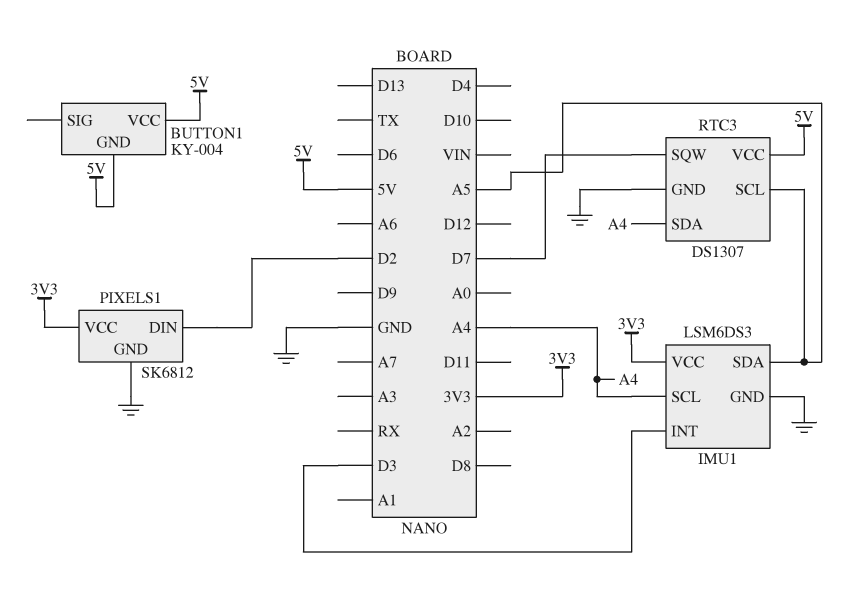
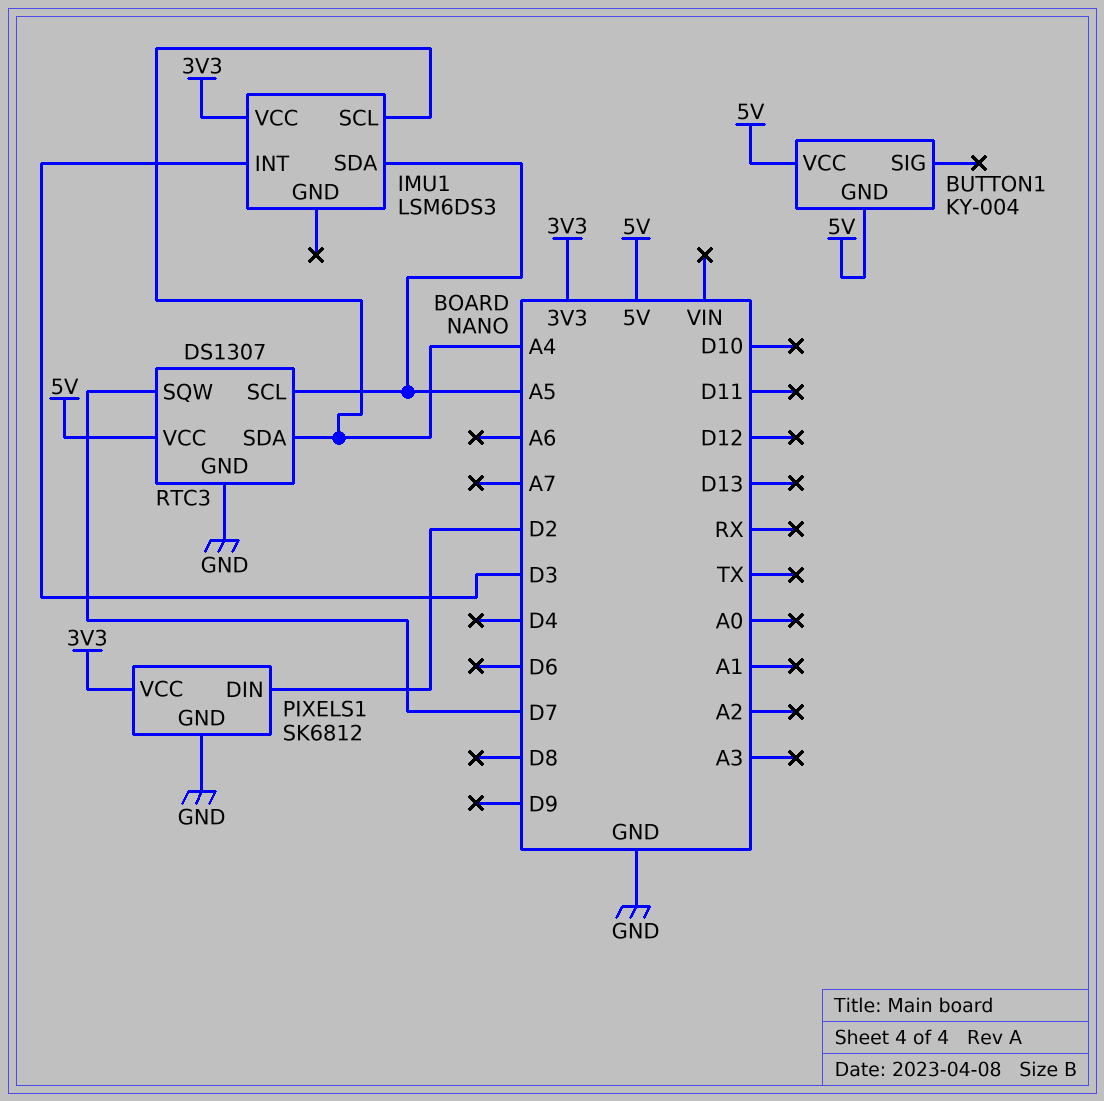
IMU1 pin GND: GND -> none

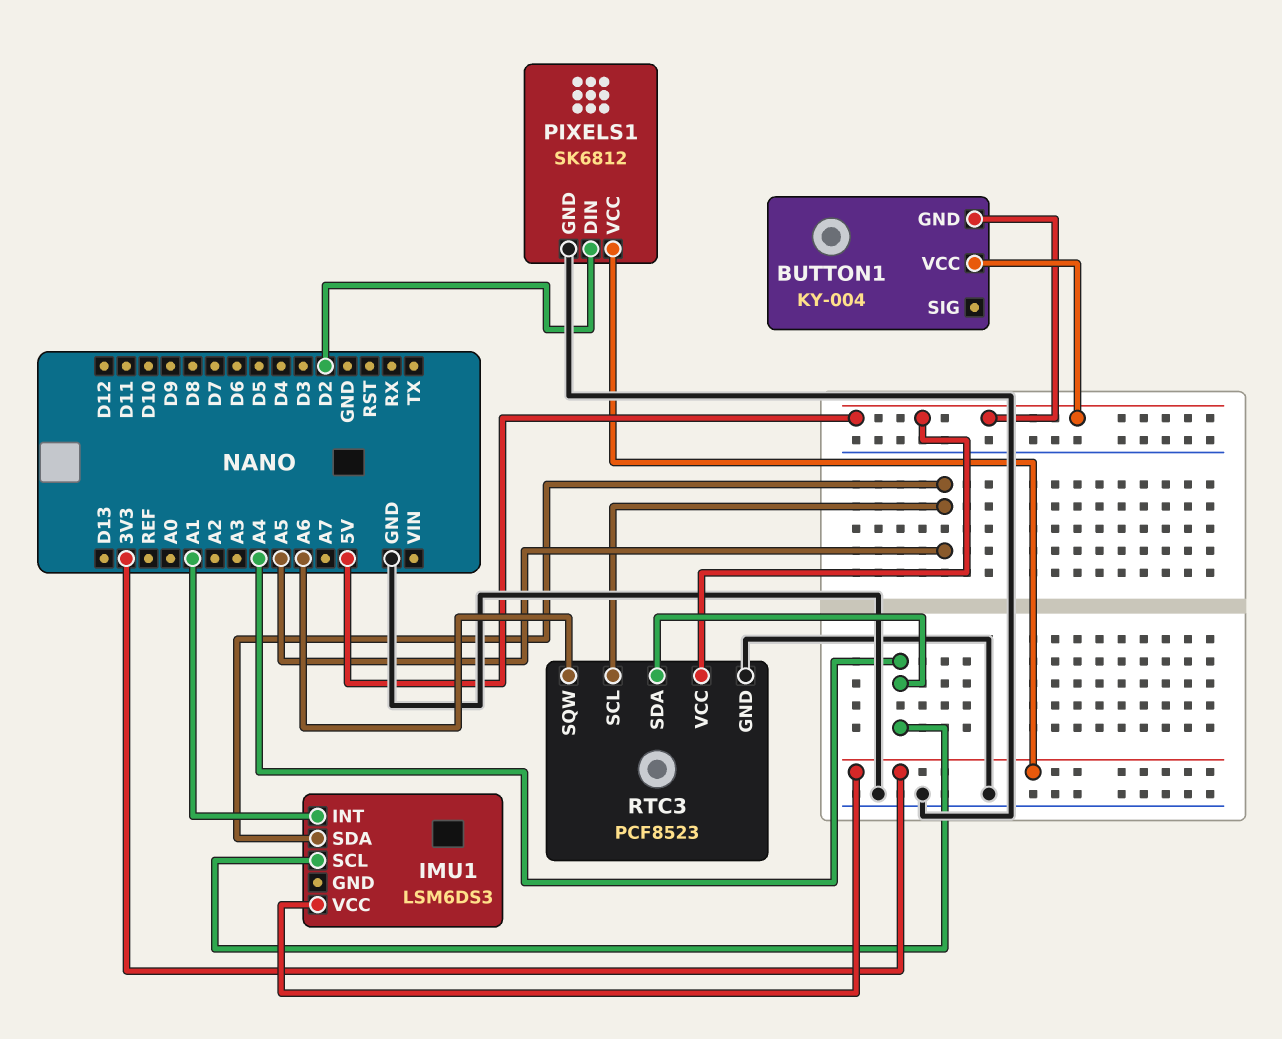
IMU1 pin INT: D3 -> A1
RTC3: DS1307 -> PCF8523
RTC3 pin SQW: D7 -> A6

